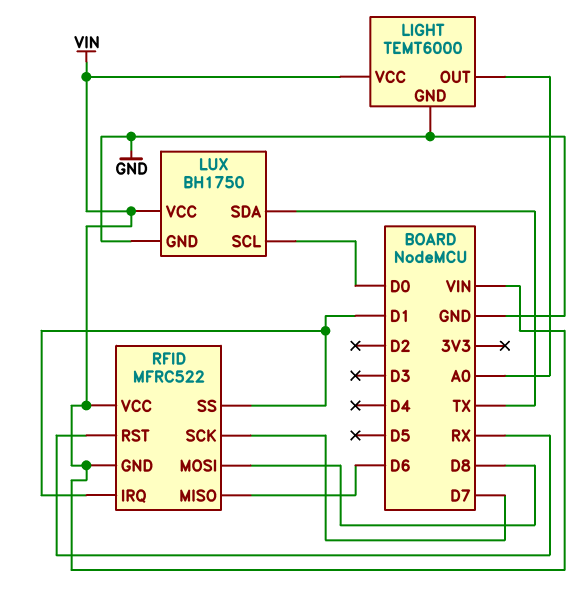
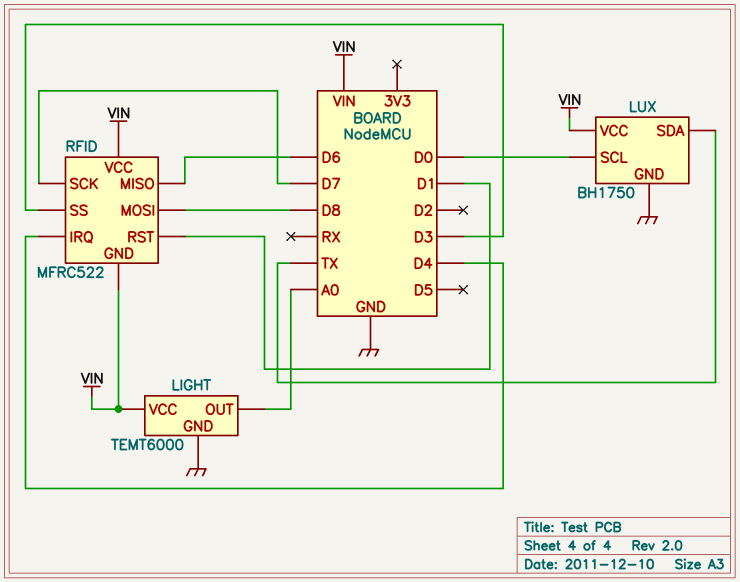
RFID pin IRQ: D1 -> D4
RFID pin RST: RX -> D1
RFID pin SS: D1 -> D3

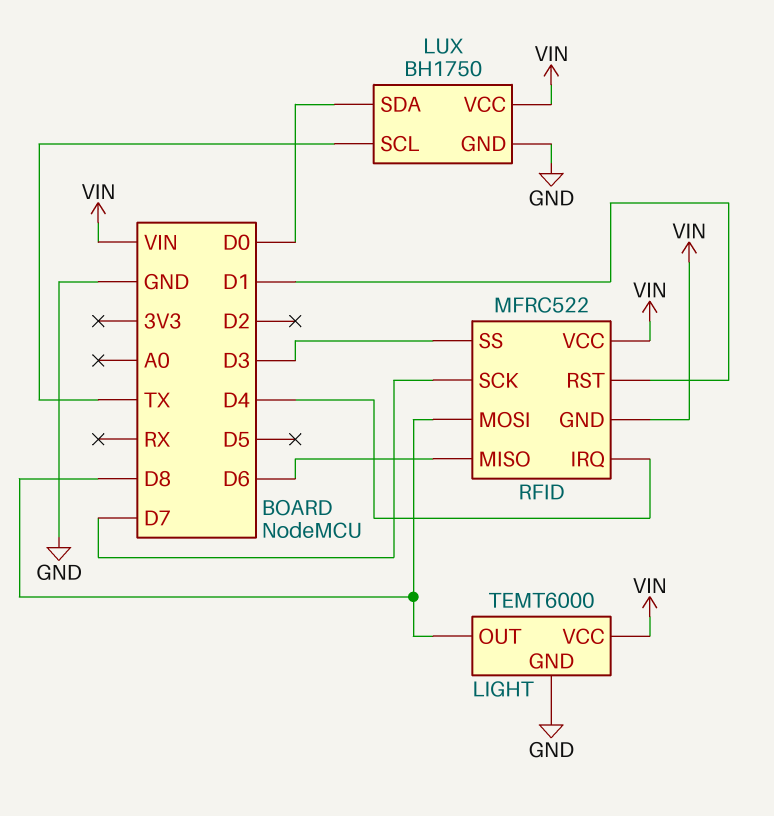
LIGHT pin OUT: A0 -> D8
LUX pin SCL: D0 -> TX
LUX pin SDA: TX -> D0

